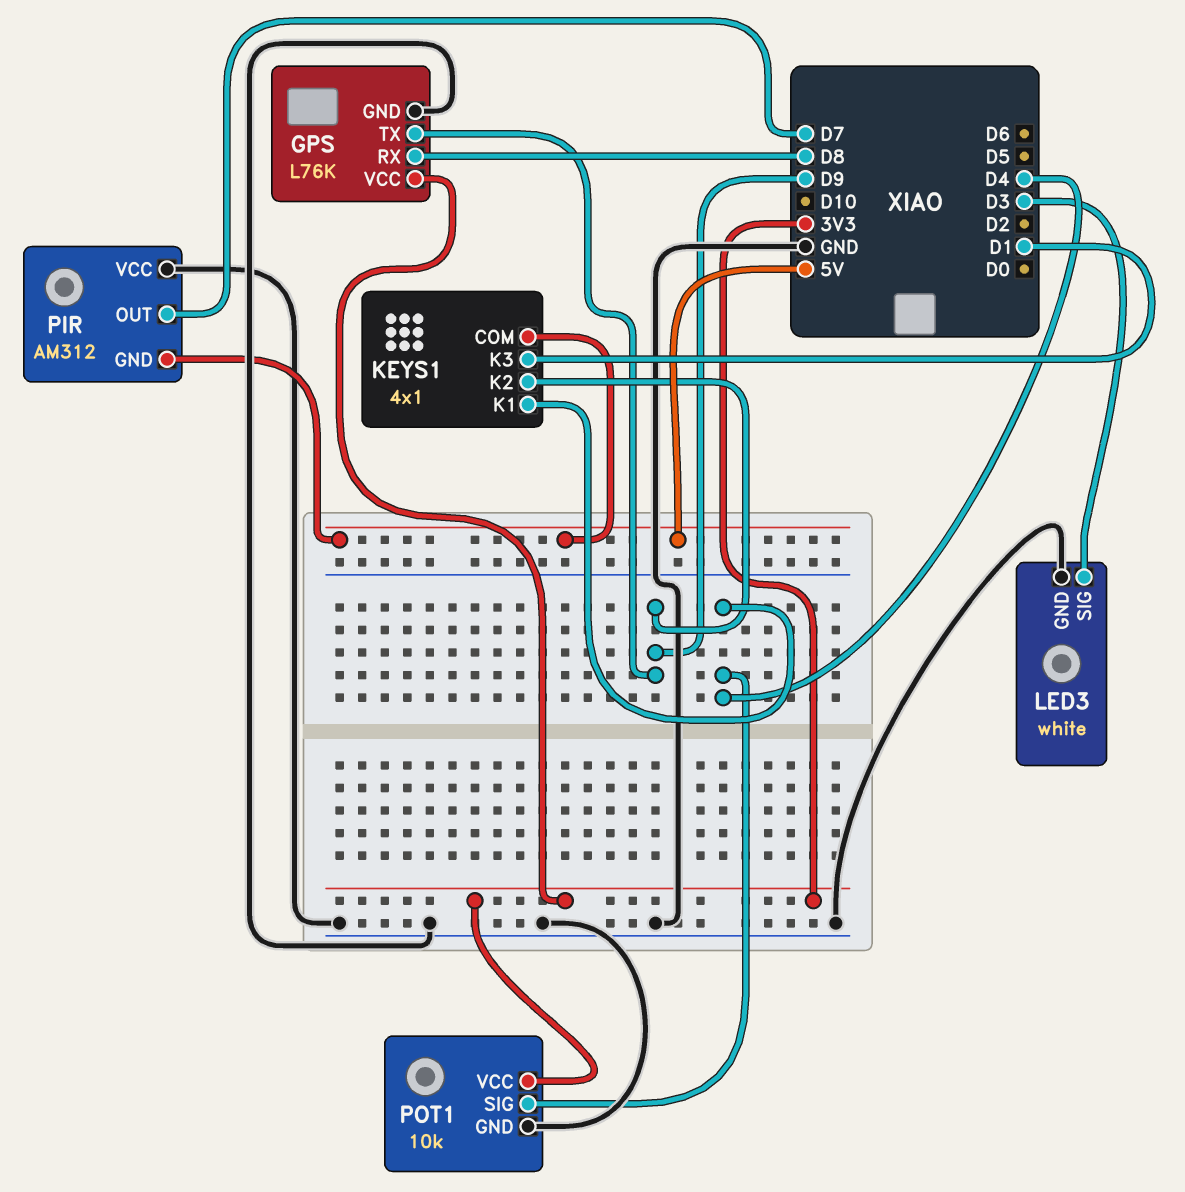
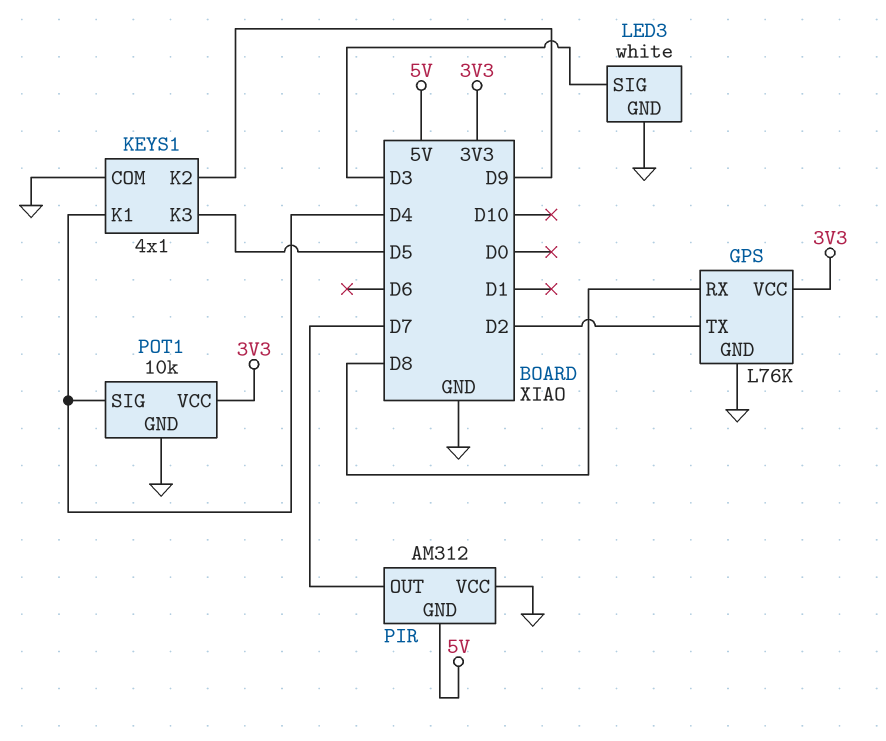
GPS pin TX: D9 -> D2
KEYS1 pin COM: 5V -> GND
KEYS1 pin K3: D1 -> D5

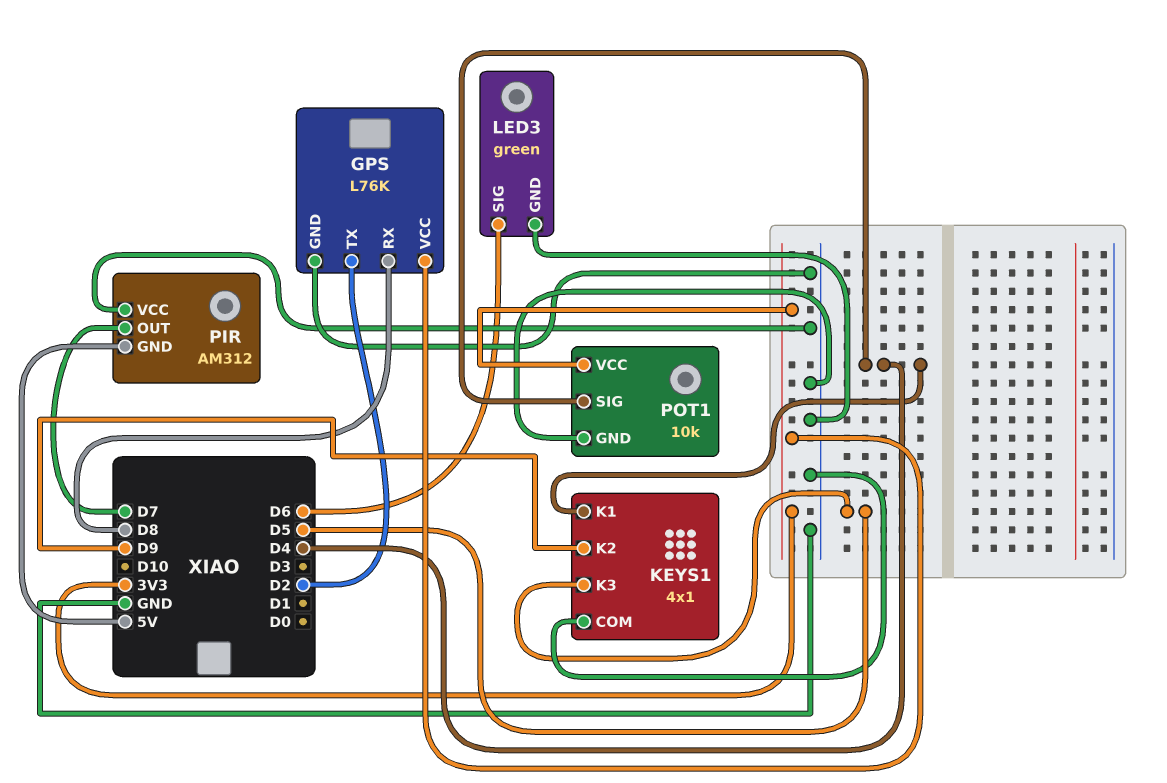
LED3: white -> green
LED3 pin SIG: D3 -> D6

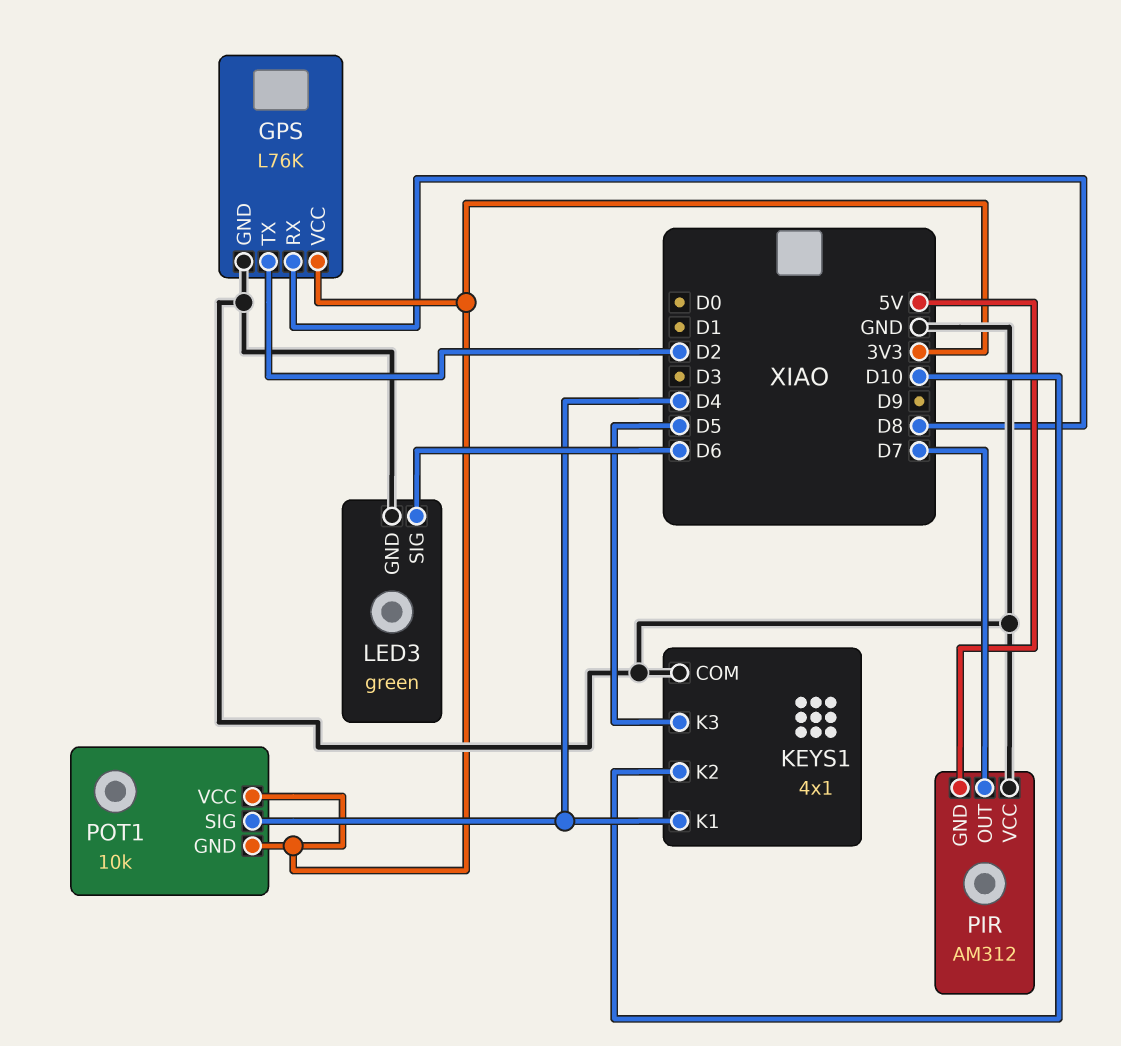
KEYS1 pin K2: D9 -> D10
POT1 pin GND: GND -> 3V3

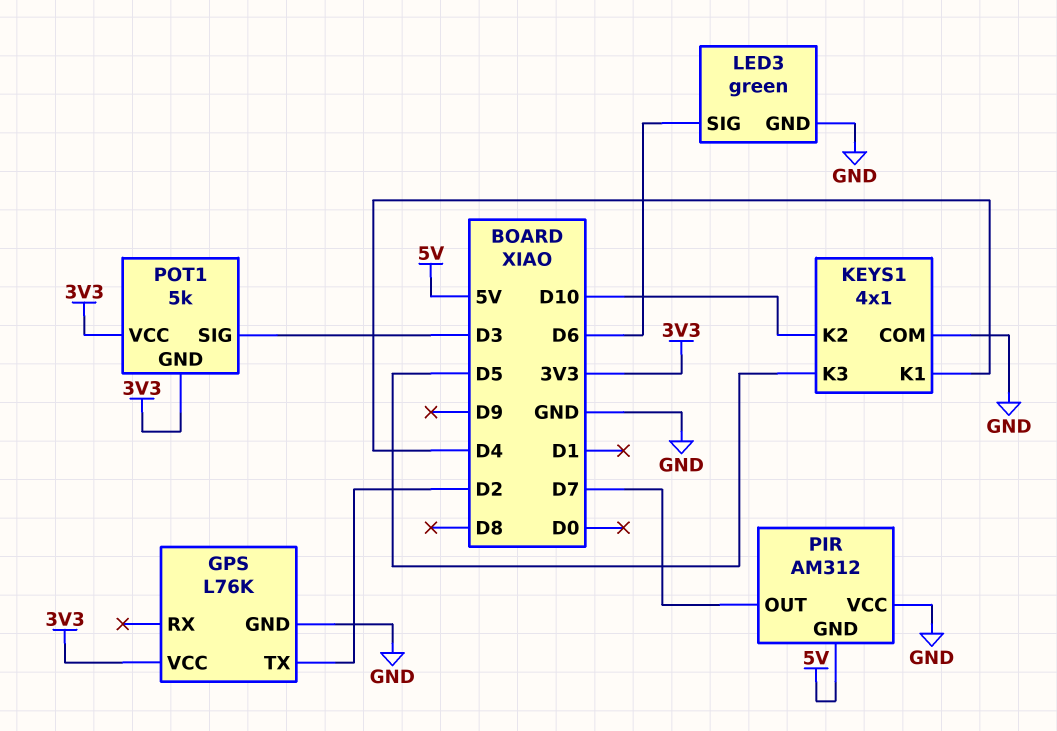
GPS pin RX: D8 -> none
POT1: 10k -> 5k
POT1 pin SIG: D4 -> D3

